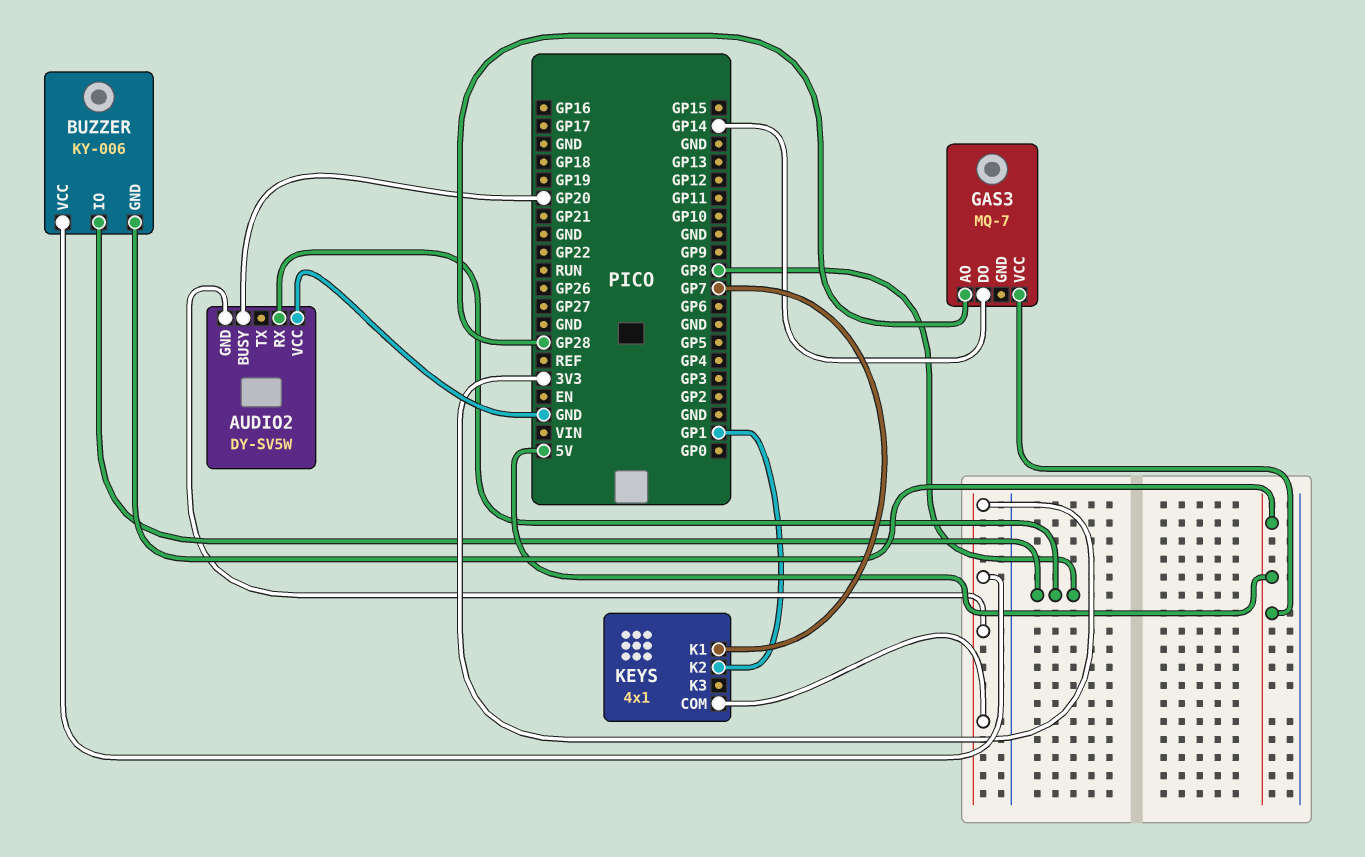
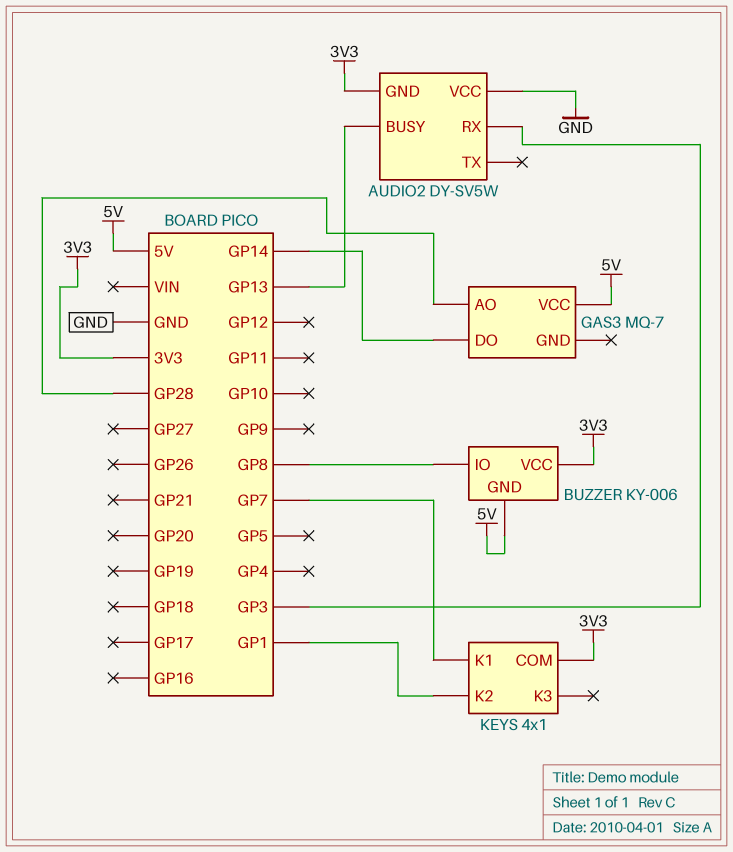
AUDIO2 pin BUSY: GP20 -> GP13
AUDIO2 pin RX: GP8 -> GP3

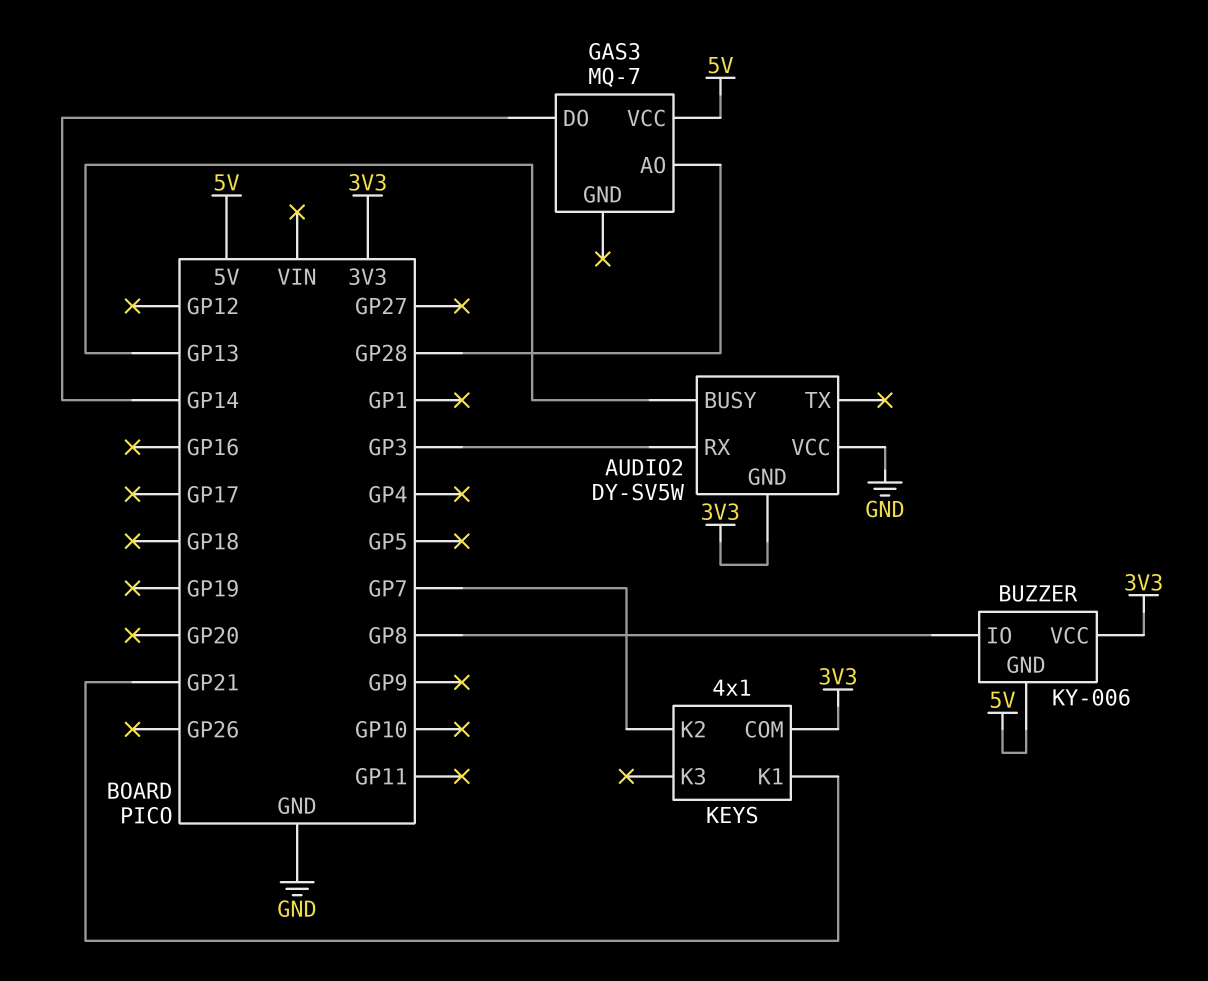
KEYS pin K1: GP7 -> GP21
KEYS pin K2: GP1 -> GP7

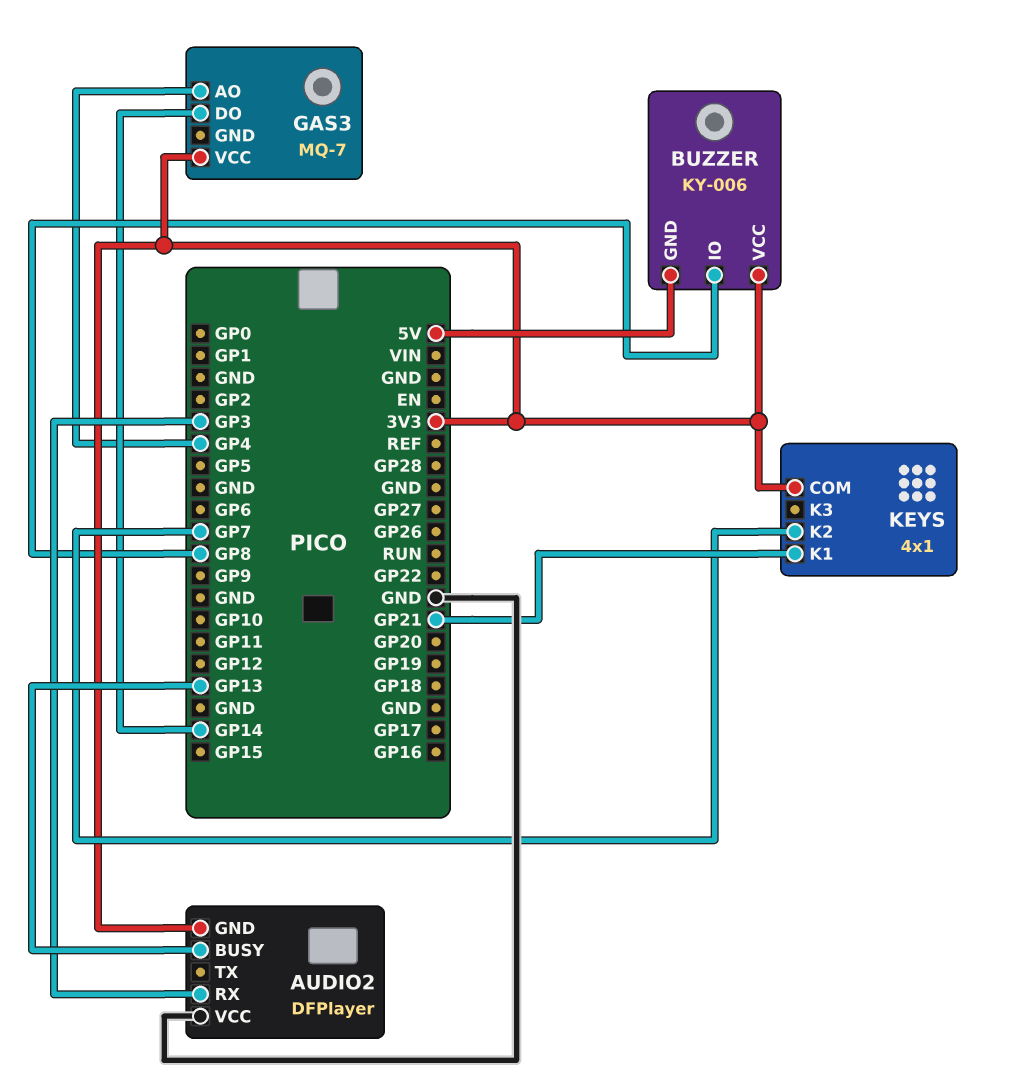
AUDIO2: DY-SV5W -> DFPlayer
GAS3 pin AO: GP28 -> GP4
GAS3 pin VCC: 5V -> 3V3

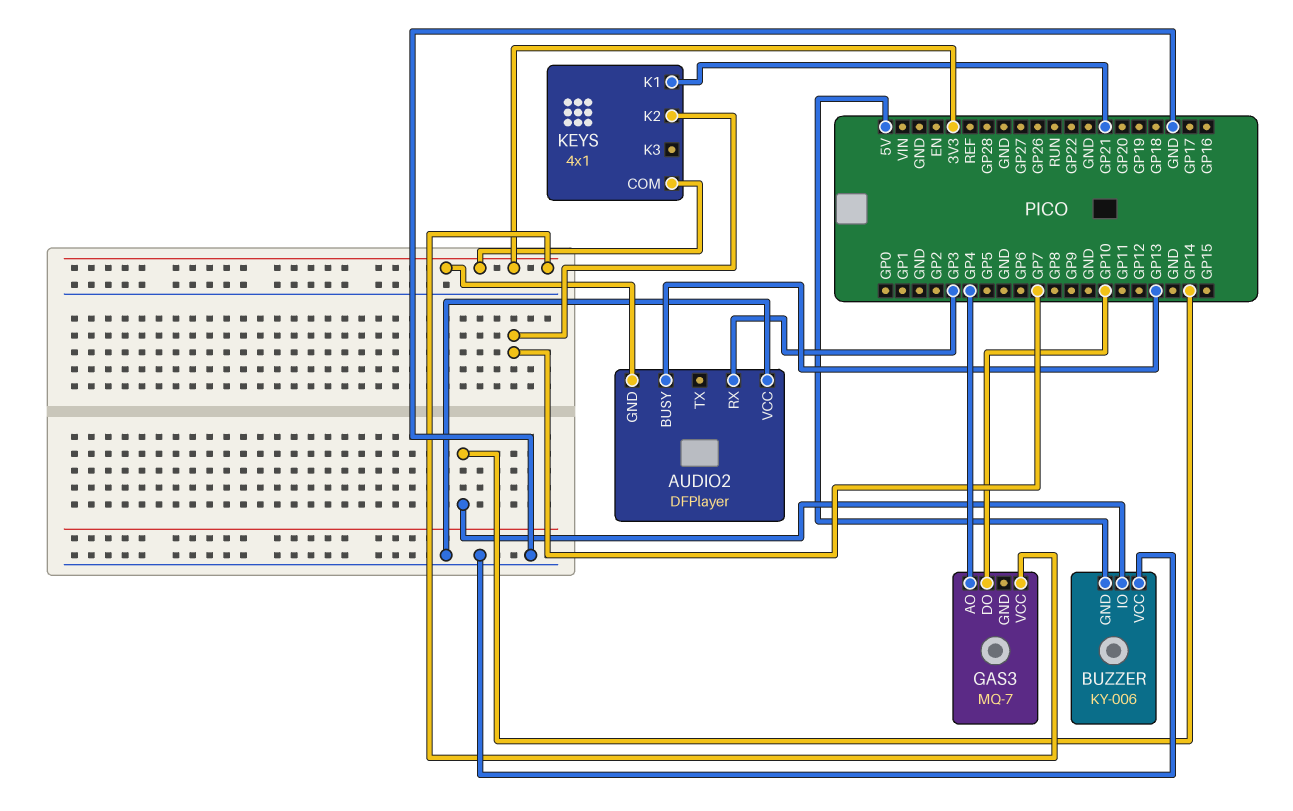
BUZZER pin IO: GP8 -> GP14
BUZZER pin VCC: 3V3 -> GND
GAS3 pin DO: GP14 -> GP10

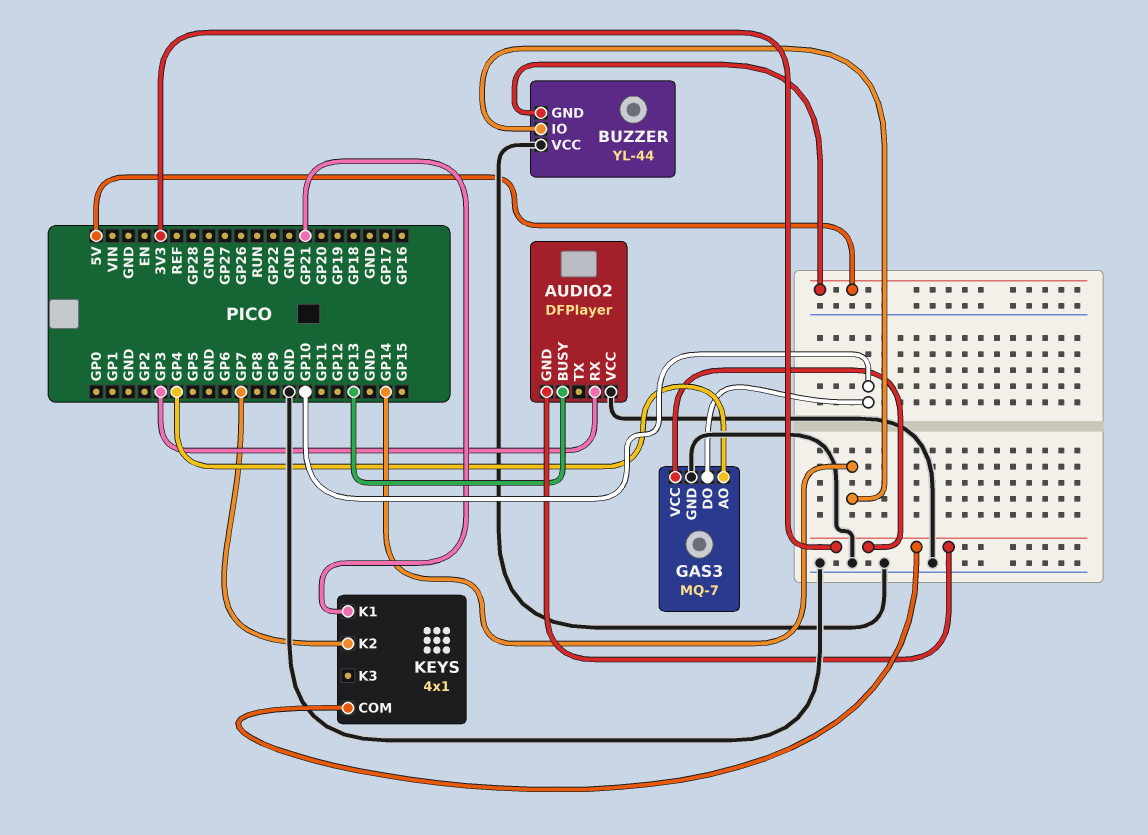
BUZZER: KY-006 -> YL-44
GAS3 pin GND: none -> GND

